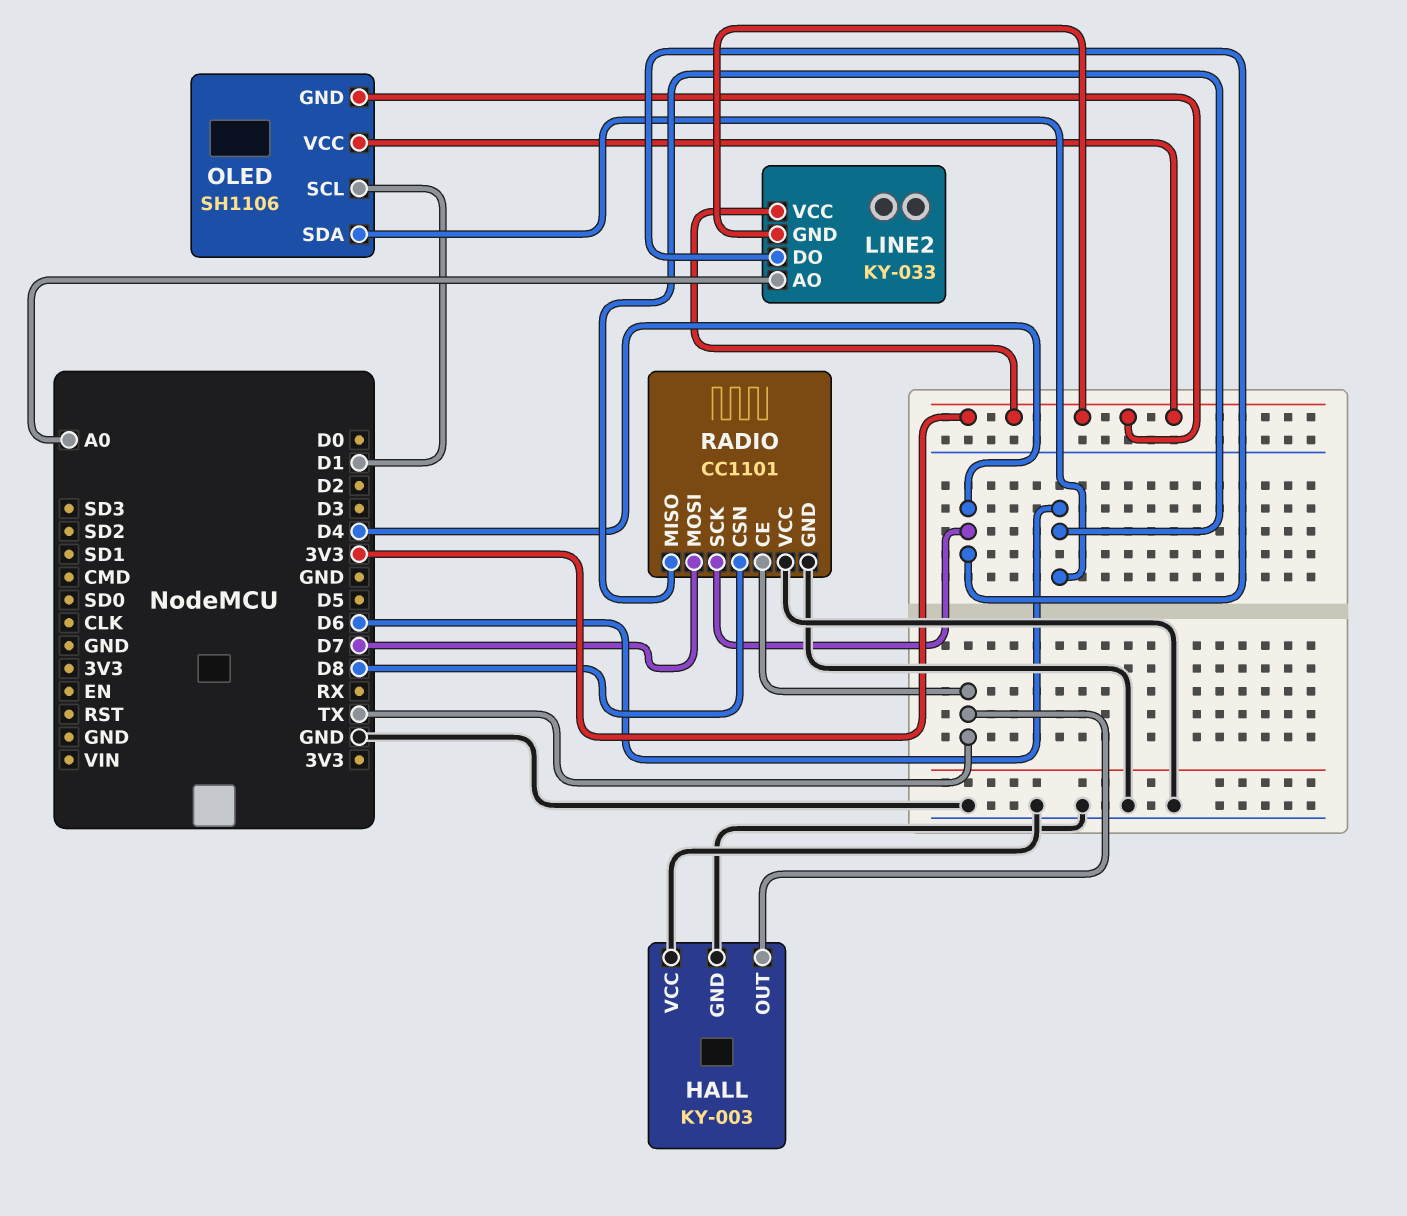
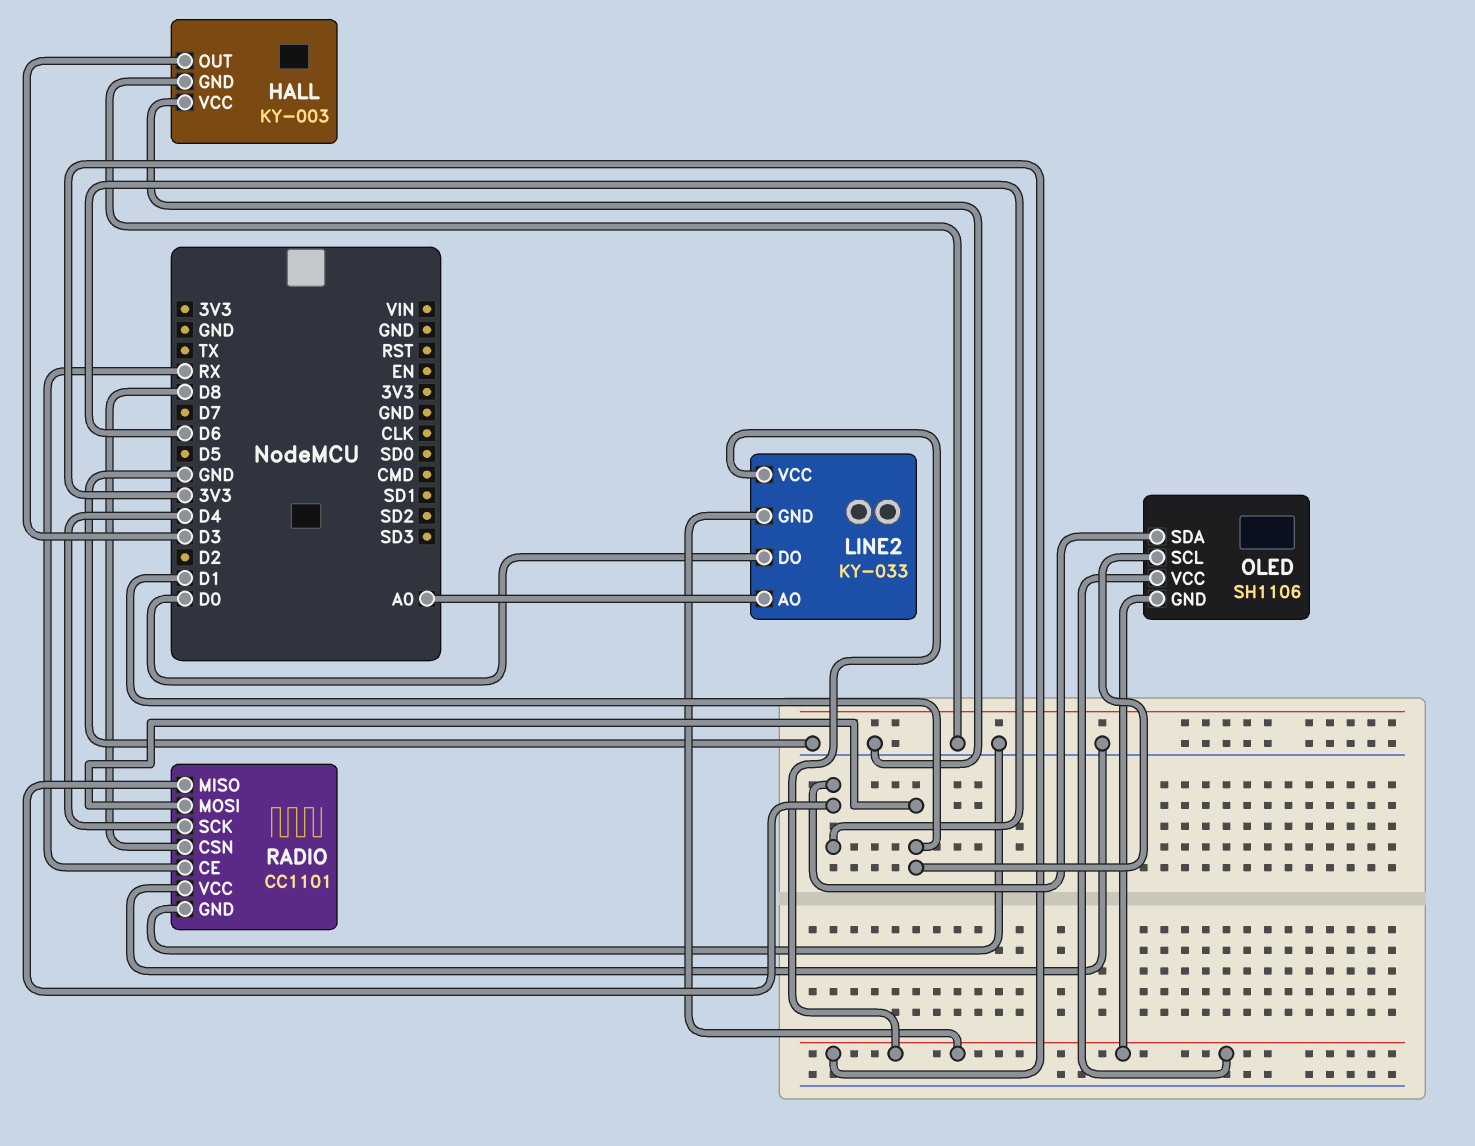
HALL pin OUT: TX -> D3
LINE2 pin DO: D4 -> D0
RADIO pin CE: TX -> RX
RADIO pin MOSI: D7 -> D1

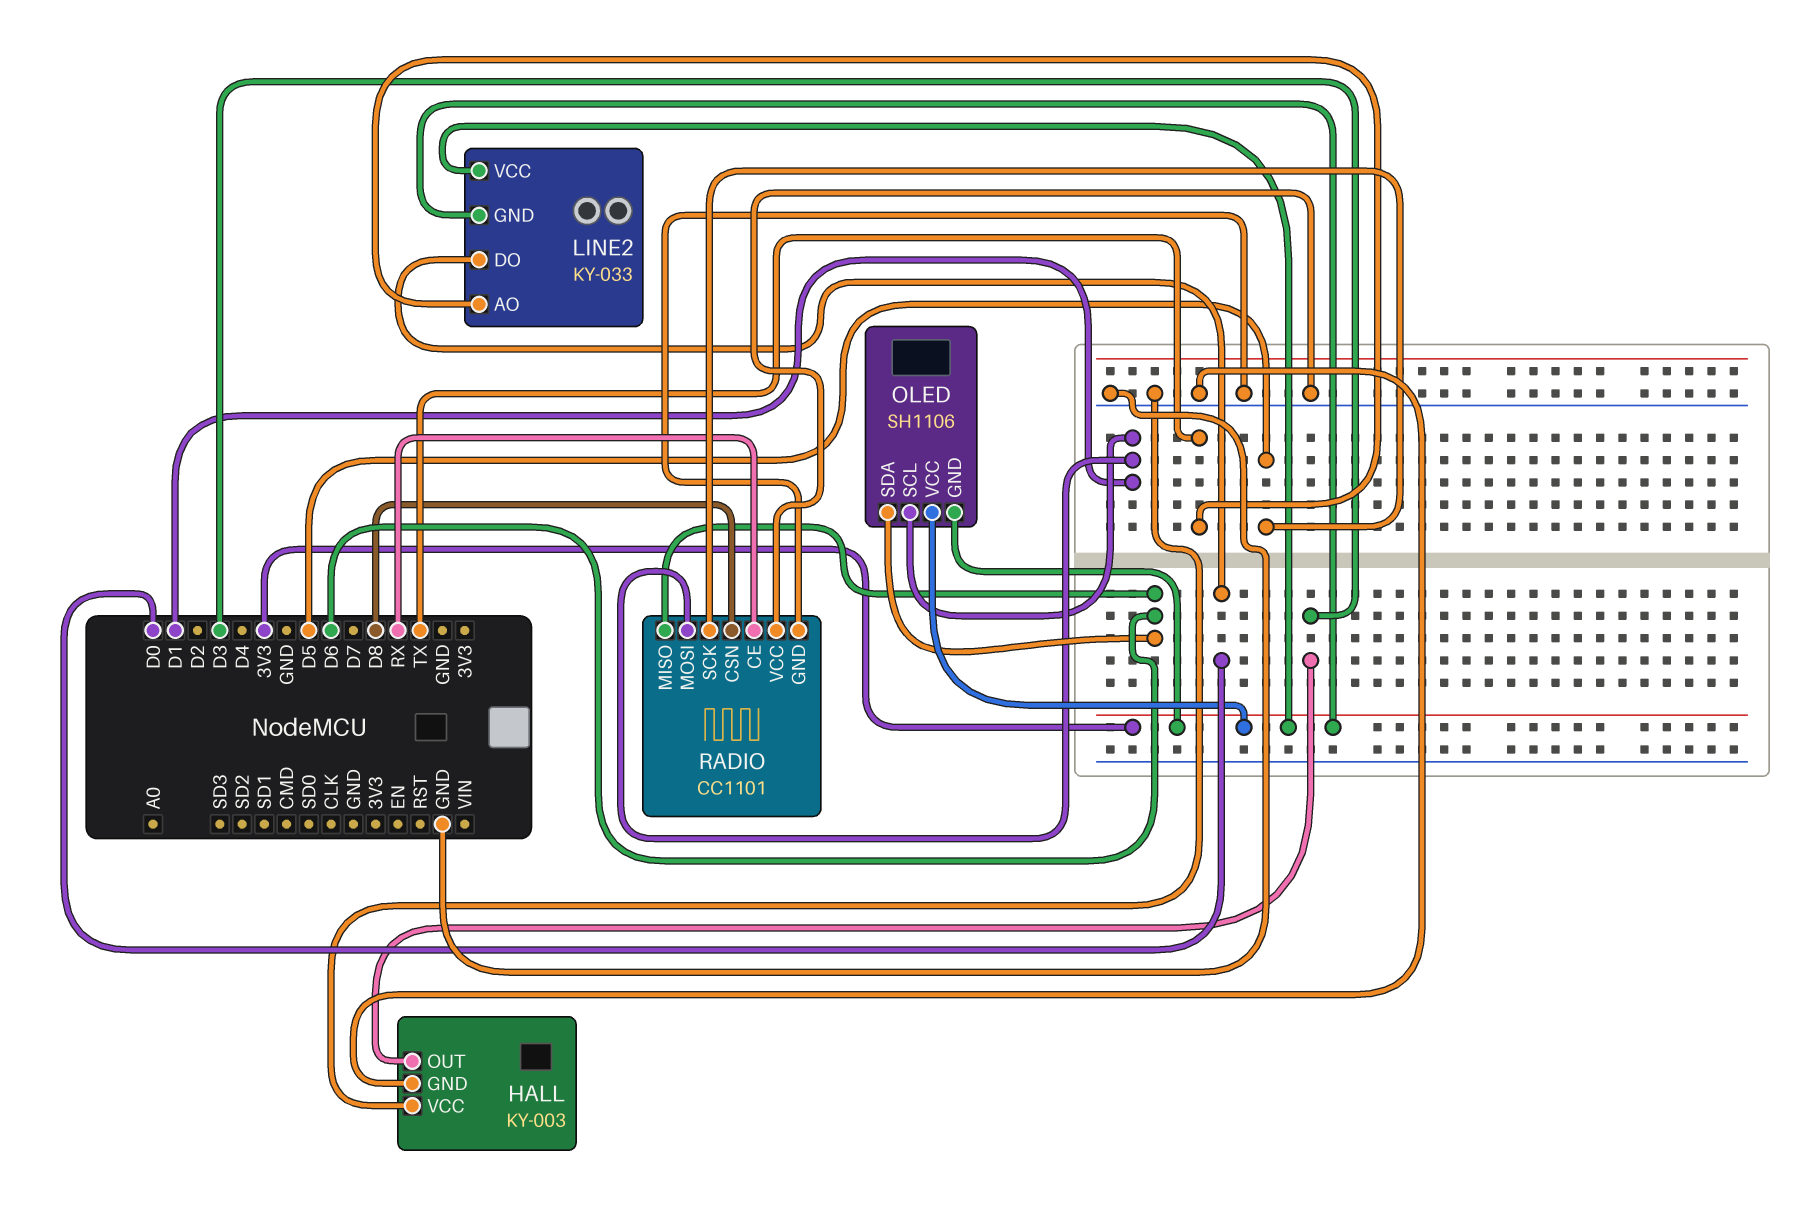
LINE2 pin AO: A0 -> TX
RADIO pin SCK: D4 -> D5

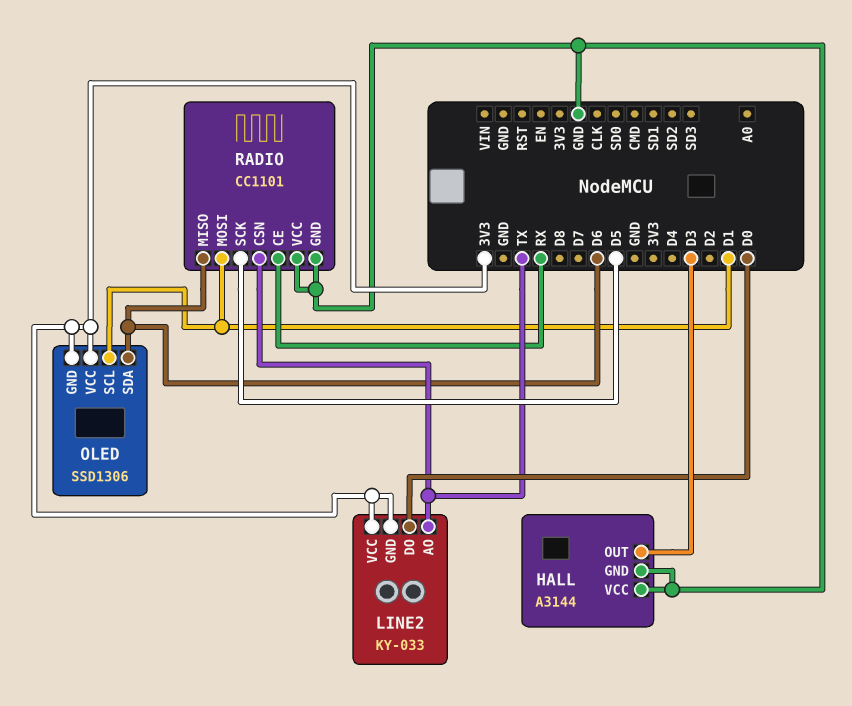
HALL: KY-003 -> A3144
OLED: SH1106 -> SSD1306
RADIO pin CSN: D8 -> TX

